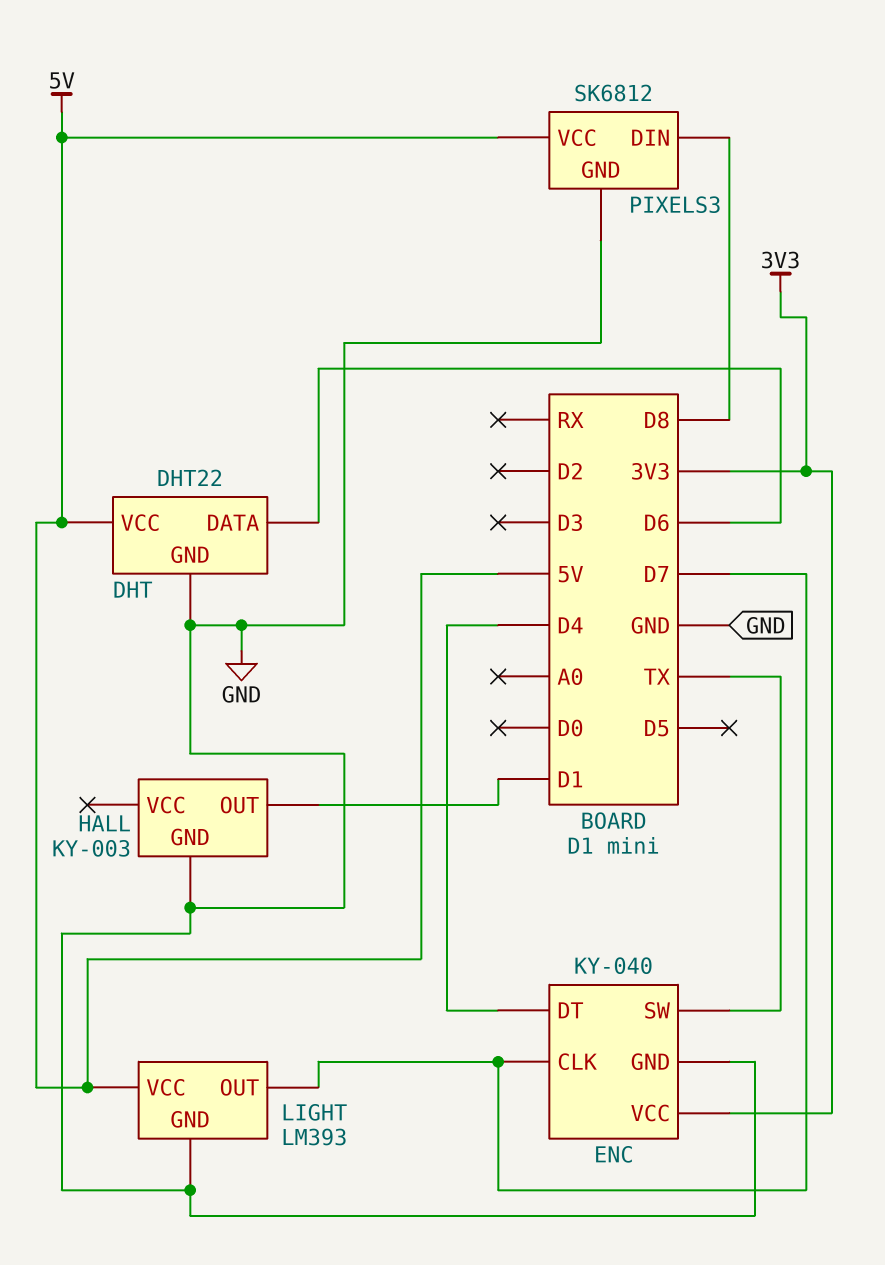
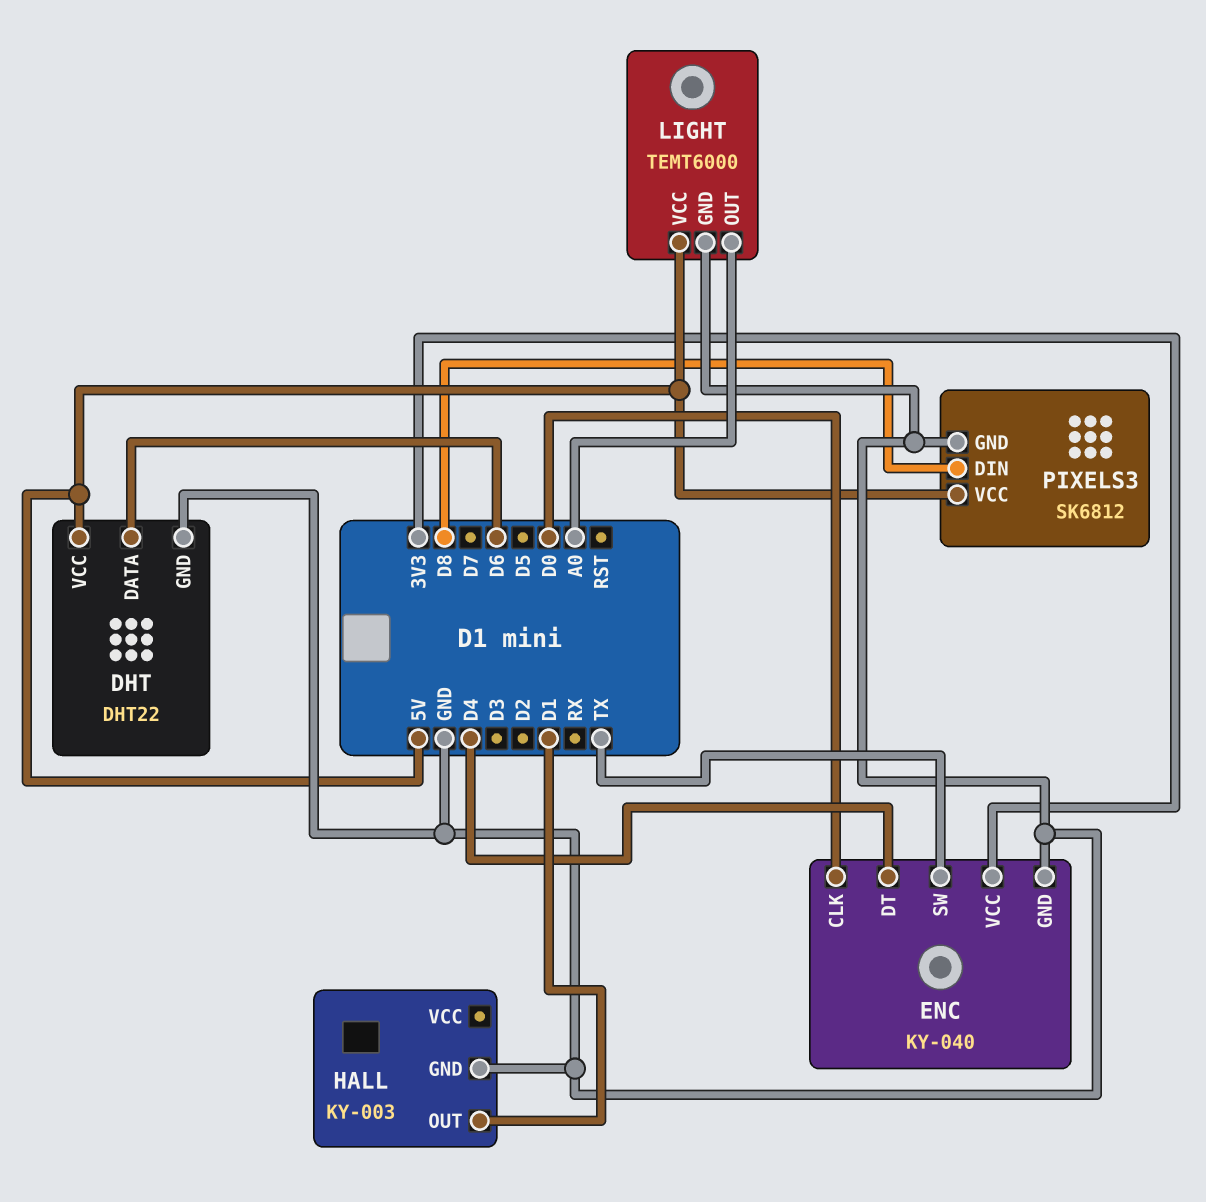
ENC pin CLK: D7 -> D0
LIGHT: LM393 -> TEMT6000
LIGHT pin OUT: D7 -> A0

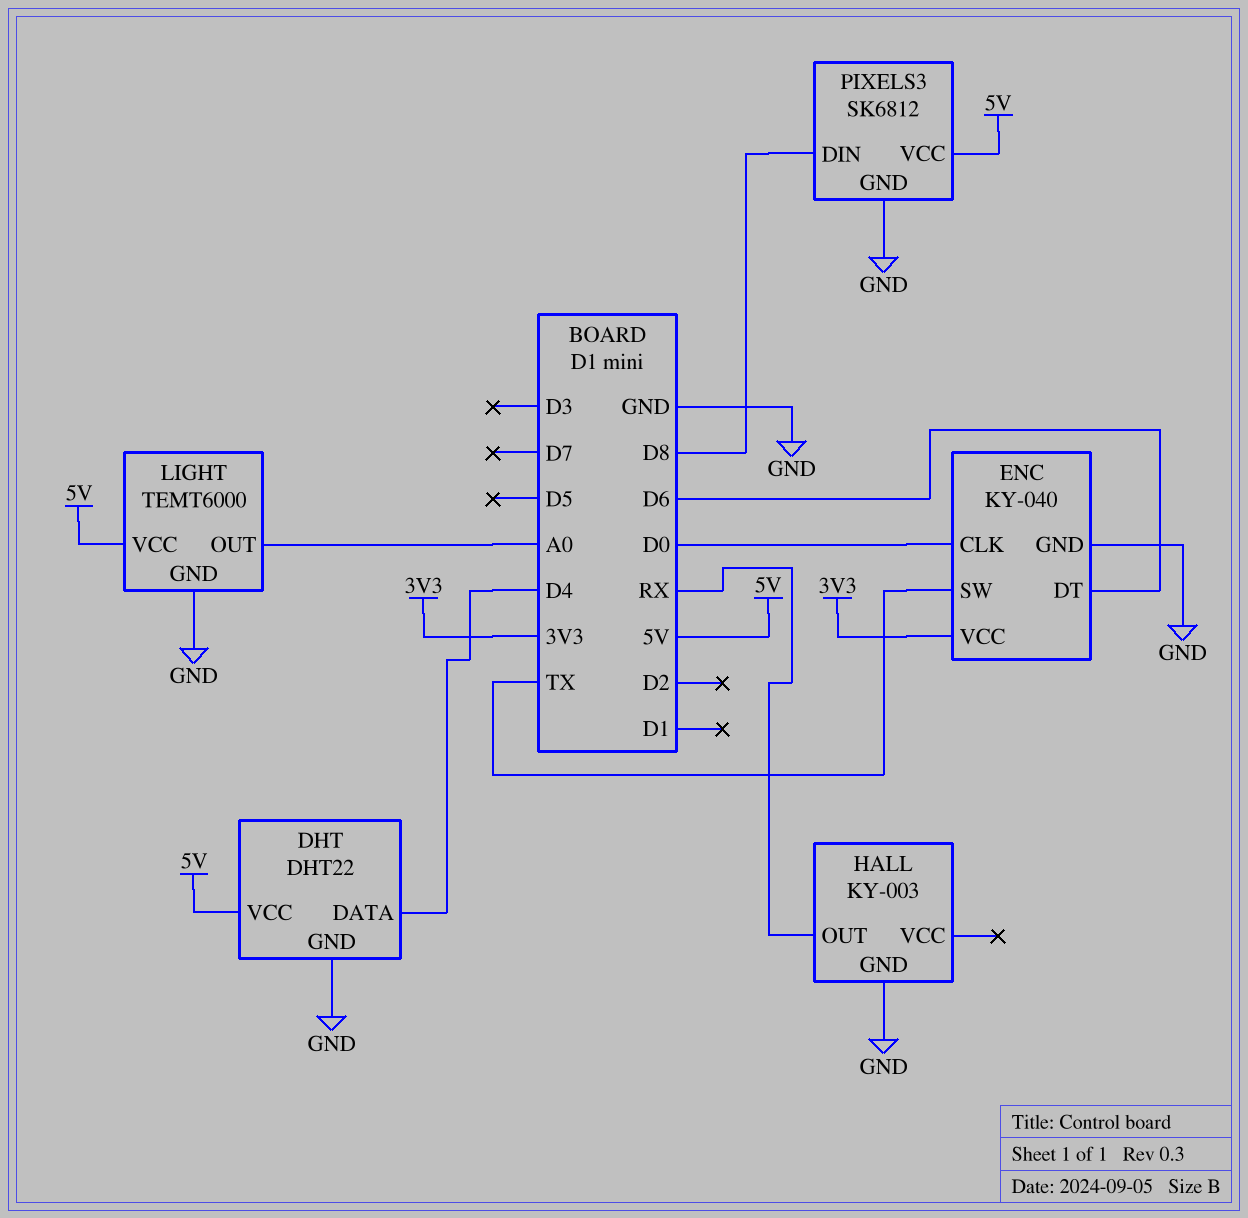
DHT pin DATA: D6 -> D4
ENC pin DT: D4 -> D6
HALL pin OUT: D1 -> RX

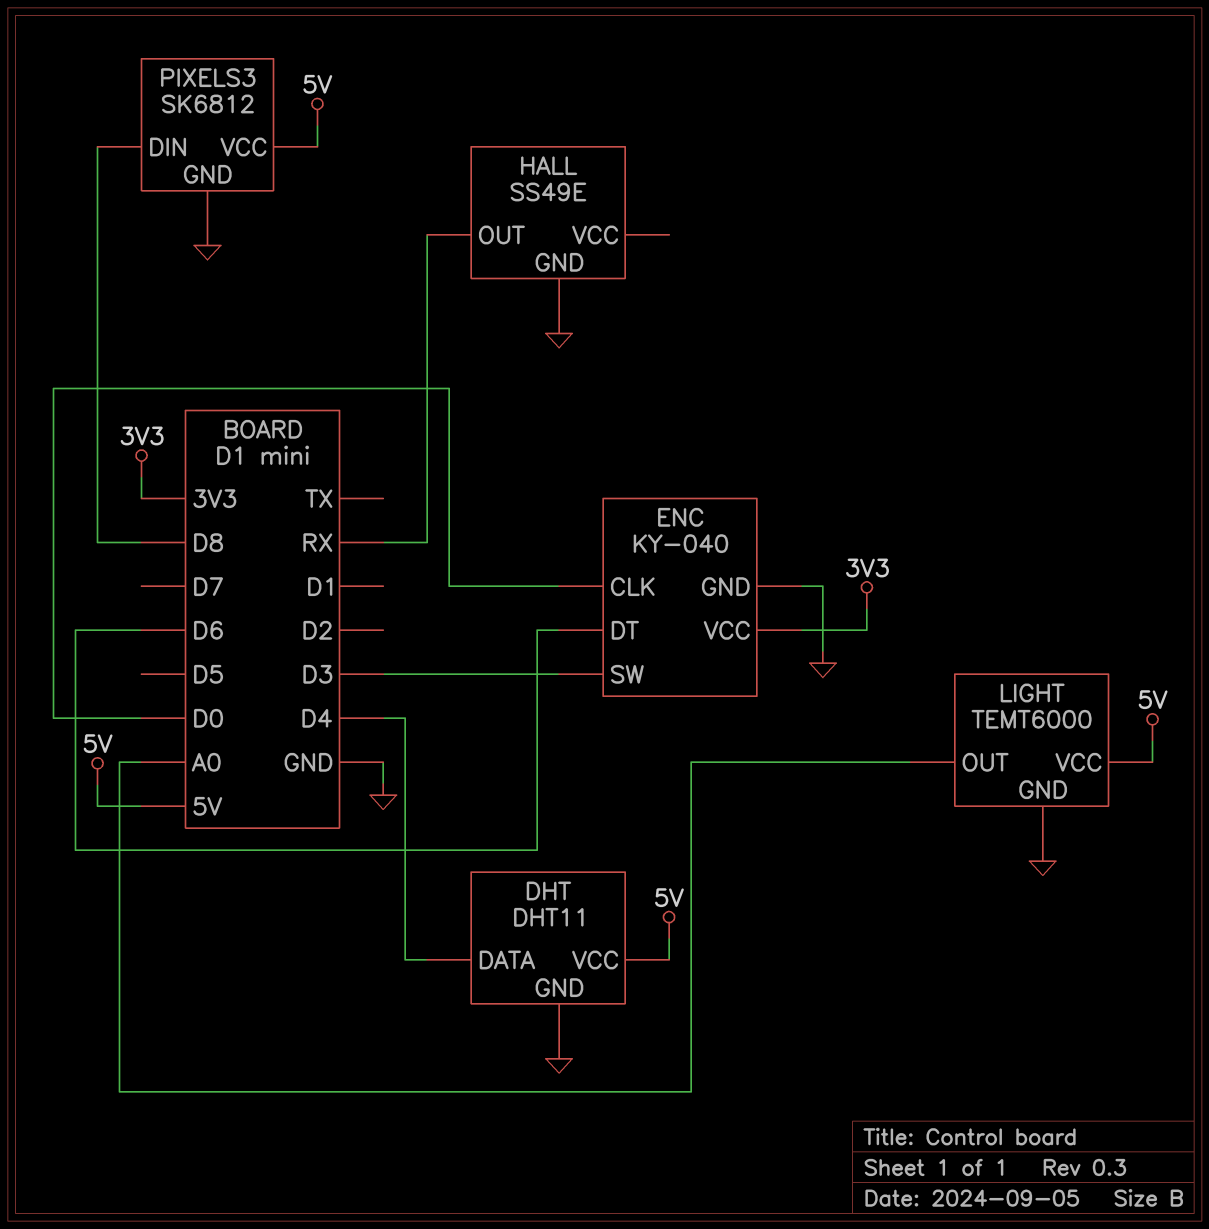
DHT: DHT22 -> DHT11
ENC pin SW: TX -> D3
HALL: KY-003 -> SS49E

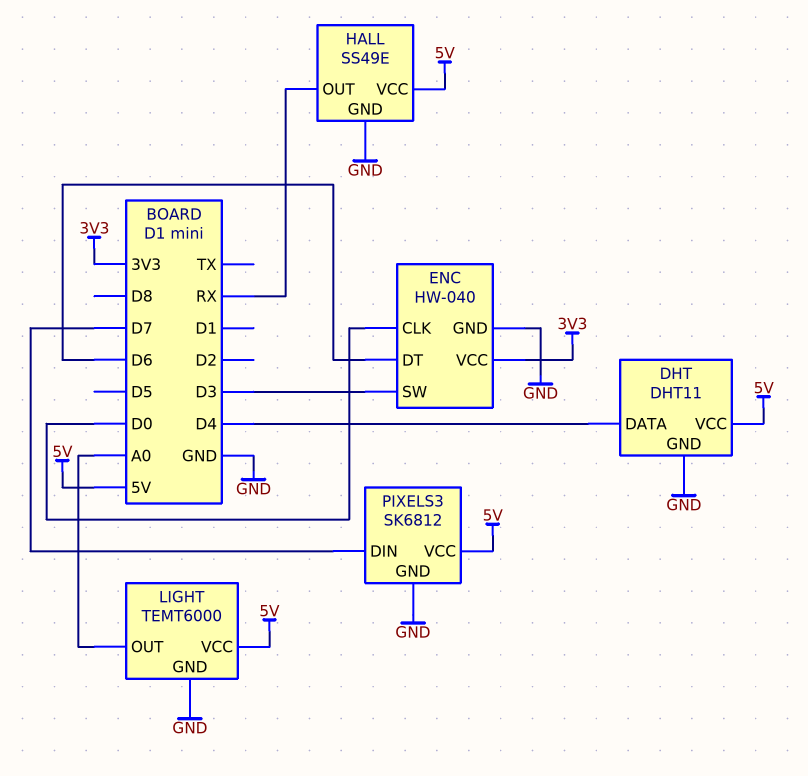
ENC: KY-040 -> HW-040
HALL pin VCC: none -> 5V
PIXELS3 pin DIN: D8 -> D7

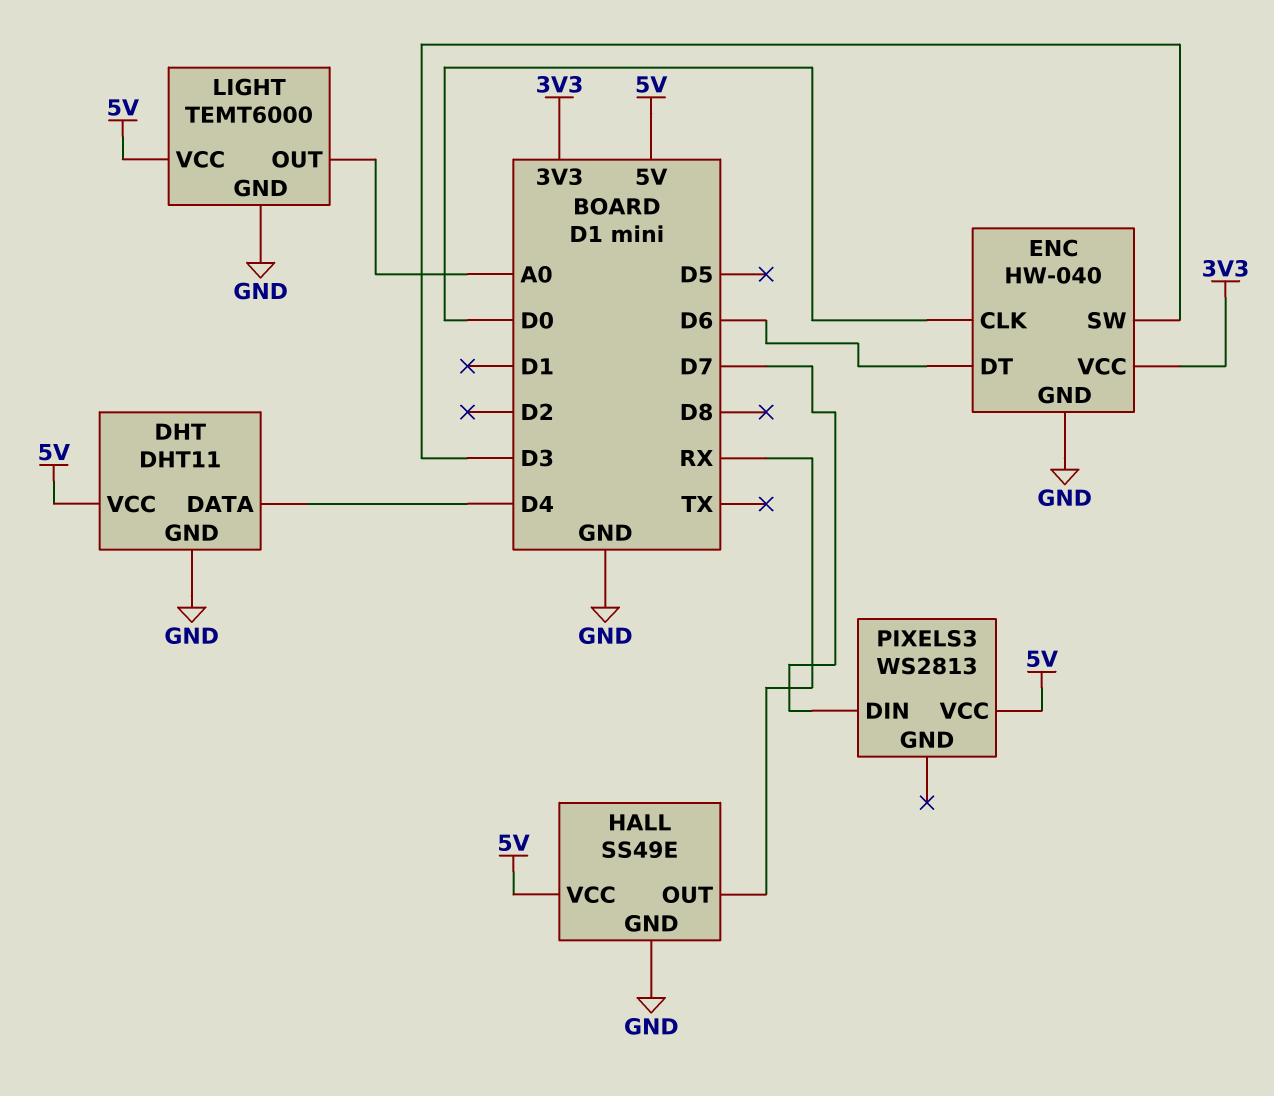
PIXELS3: SK6812 -> WS2813
PIXELS3 pin GND: GND -> none

